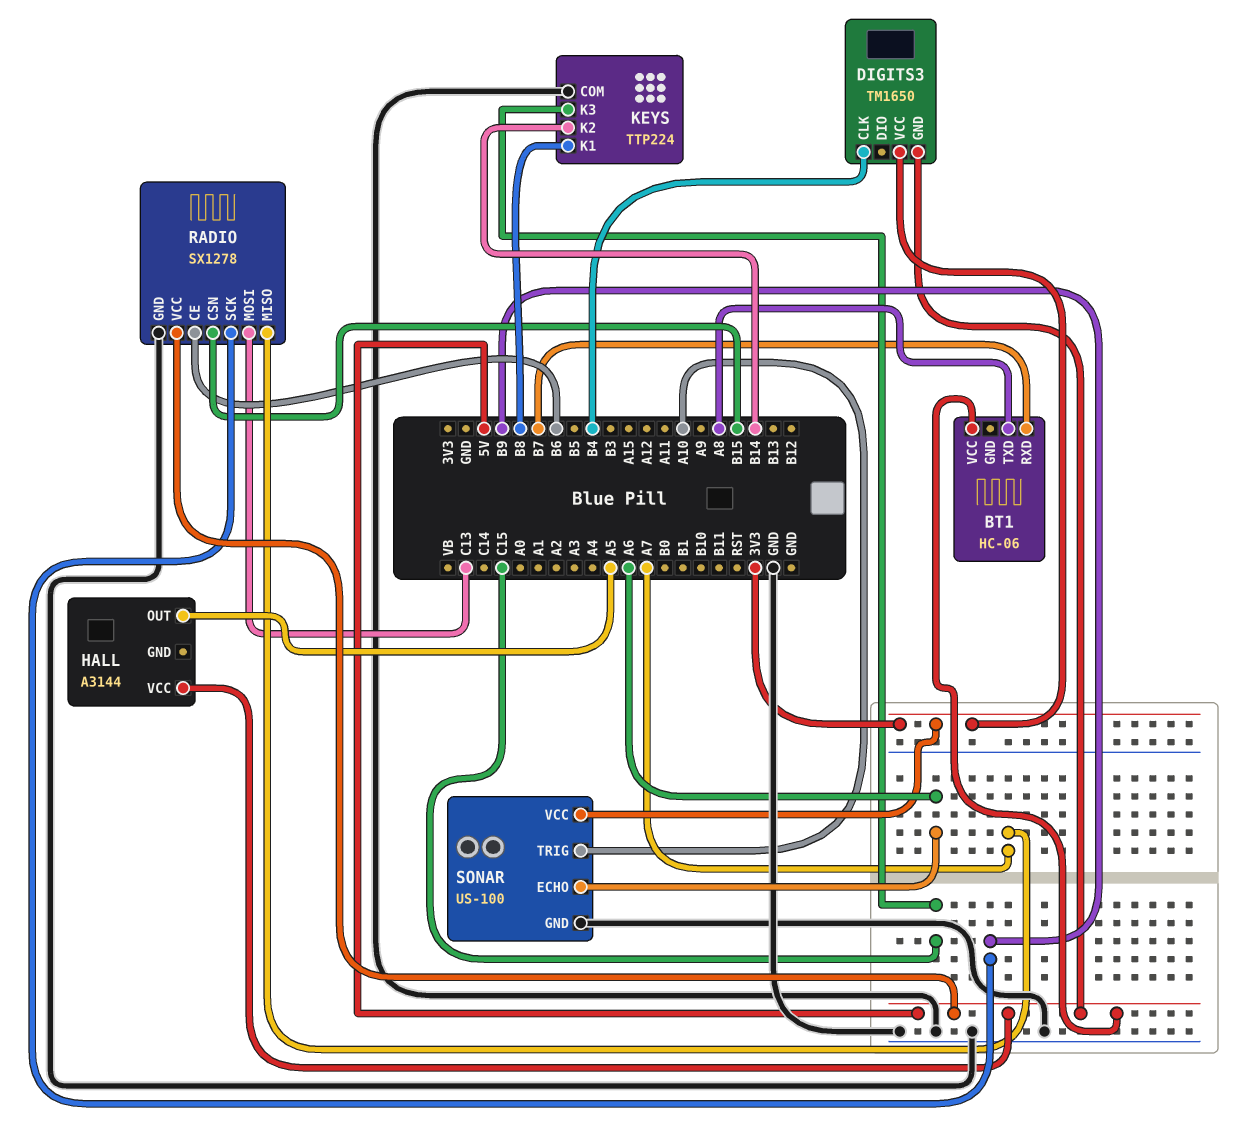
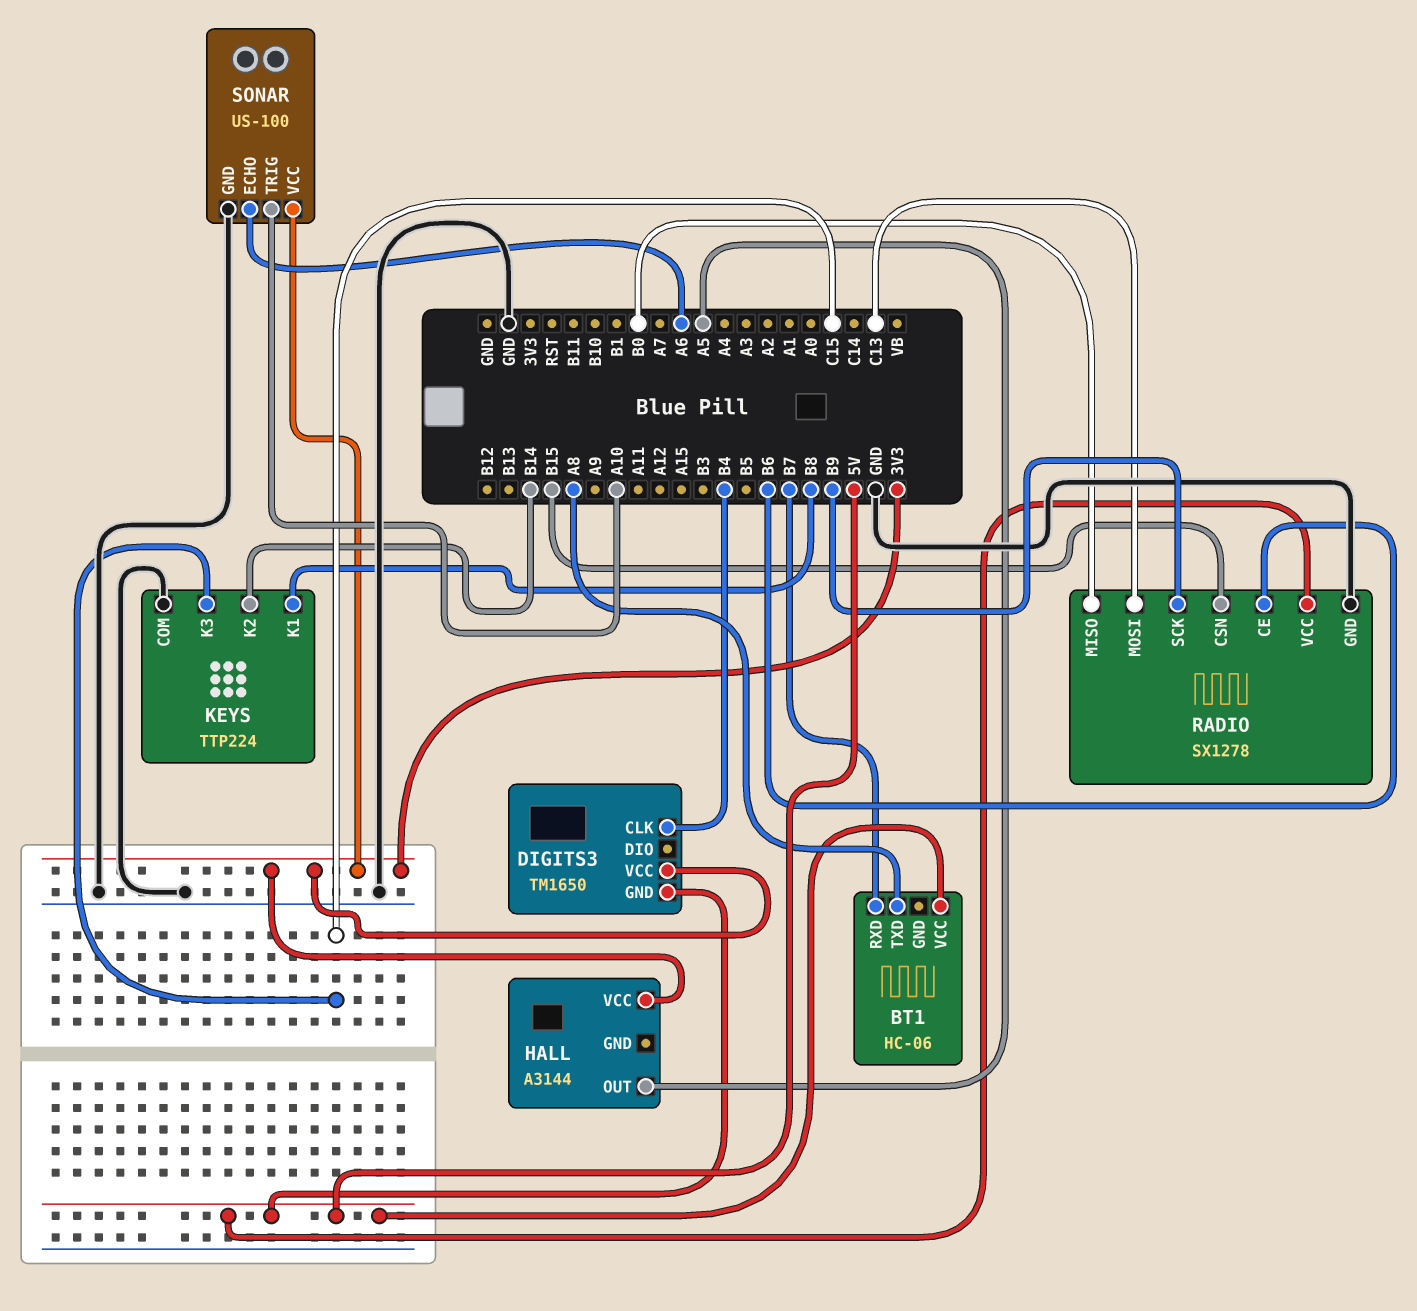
HALL pin VCC: 5V -> 3V3
RADIO pin MISO: A7 -> B0

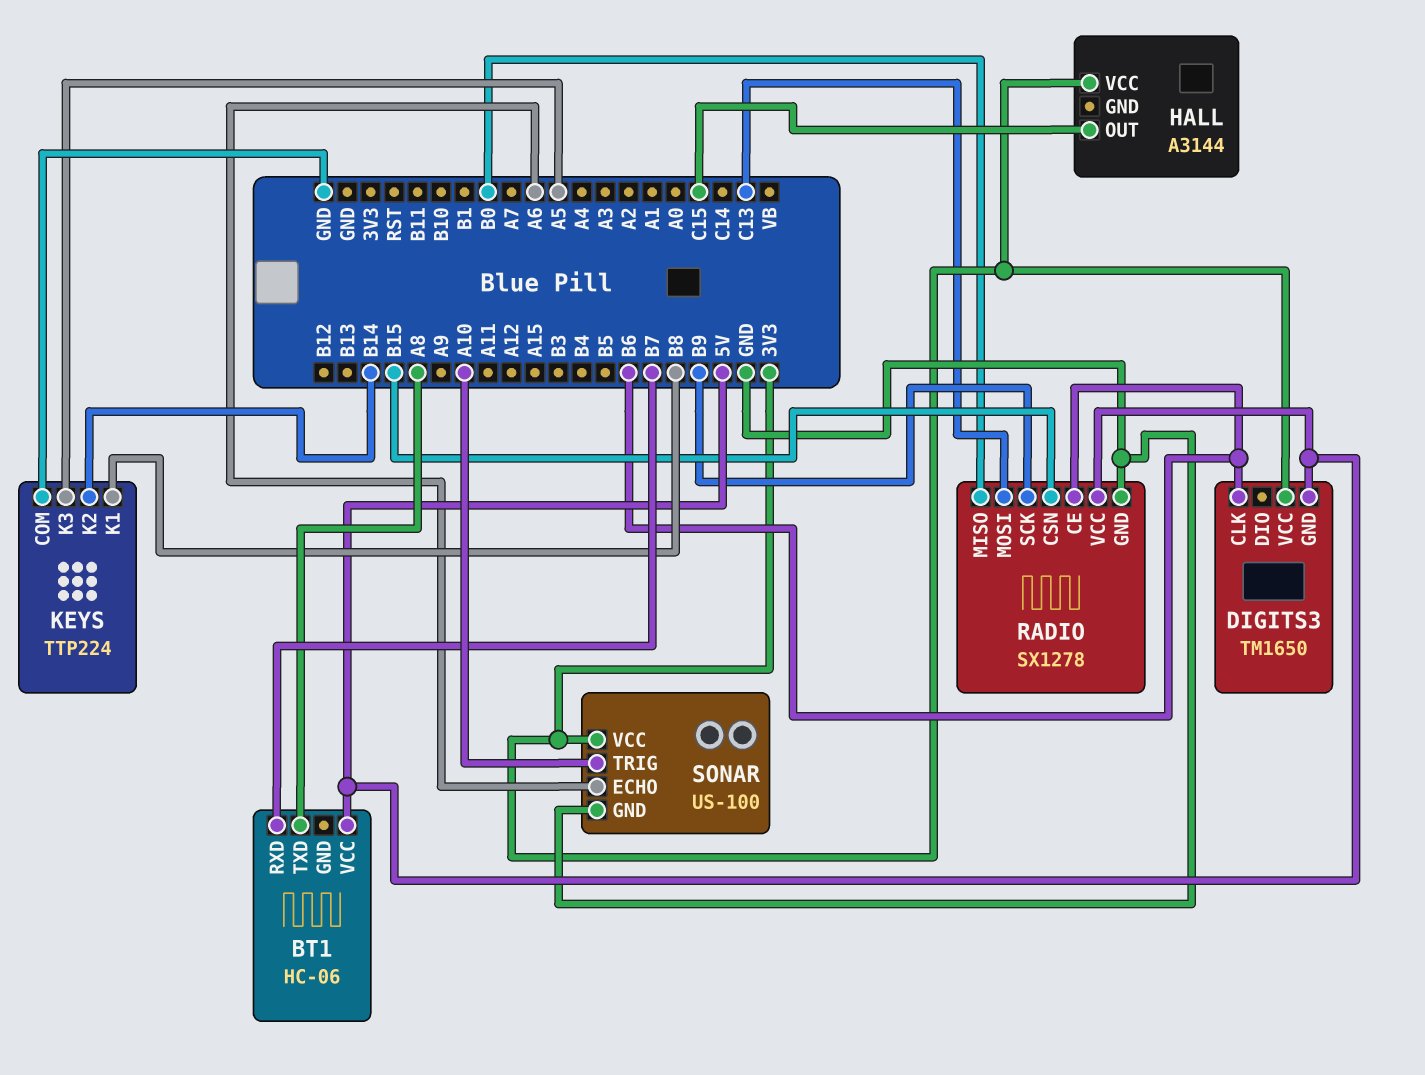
DIGITS3 pin CLK: B4 -> B6
HALL pin OUT: A5 -> C15
KEYS pin K3: C15 -> A5

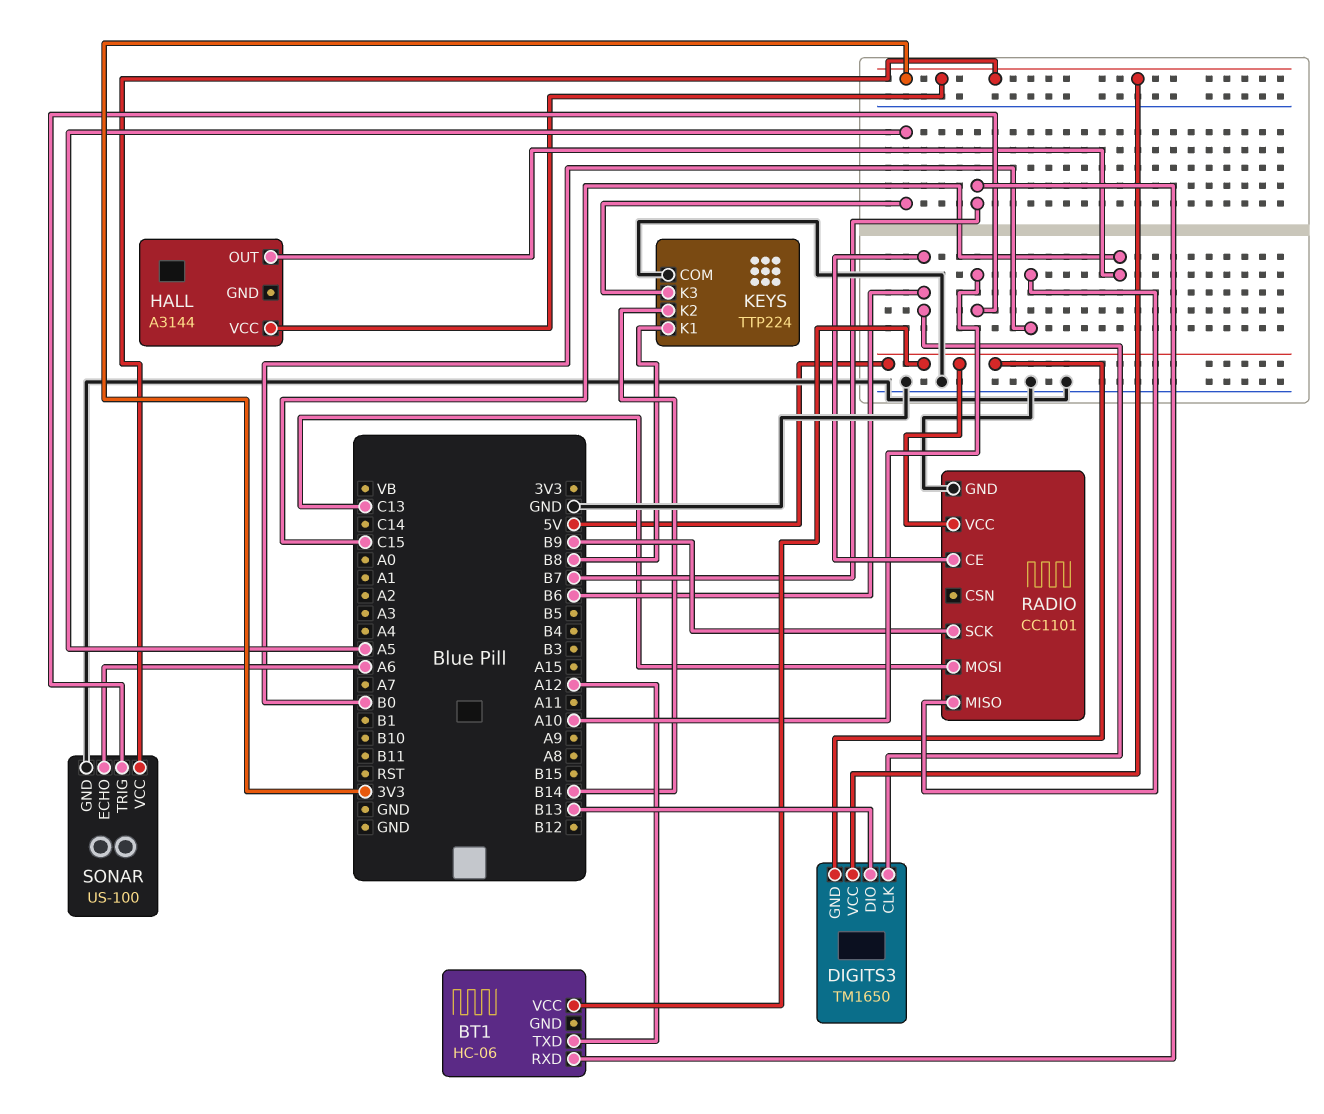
BT1 pin TXD: A8 -> A12
DIGITS3 pin DIO: none -> B13
RADIO: SX1278 -> CC1101
RADIO pin CSN: B15 -> none

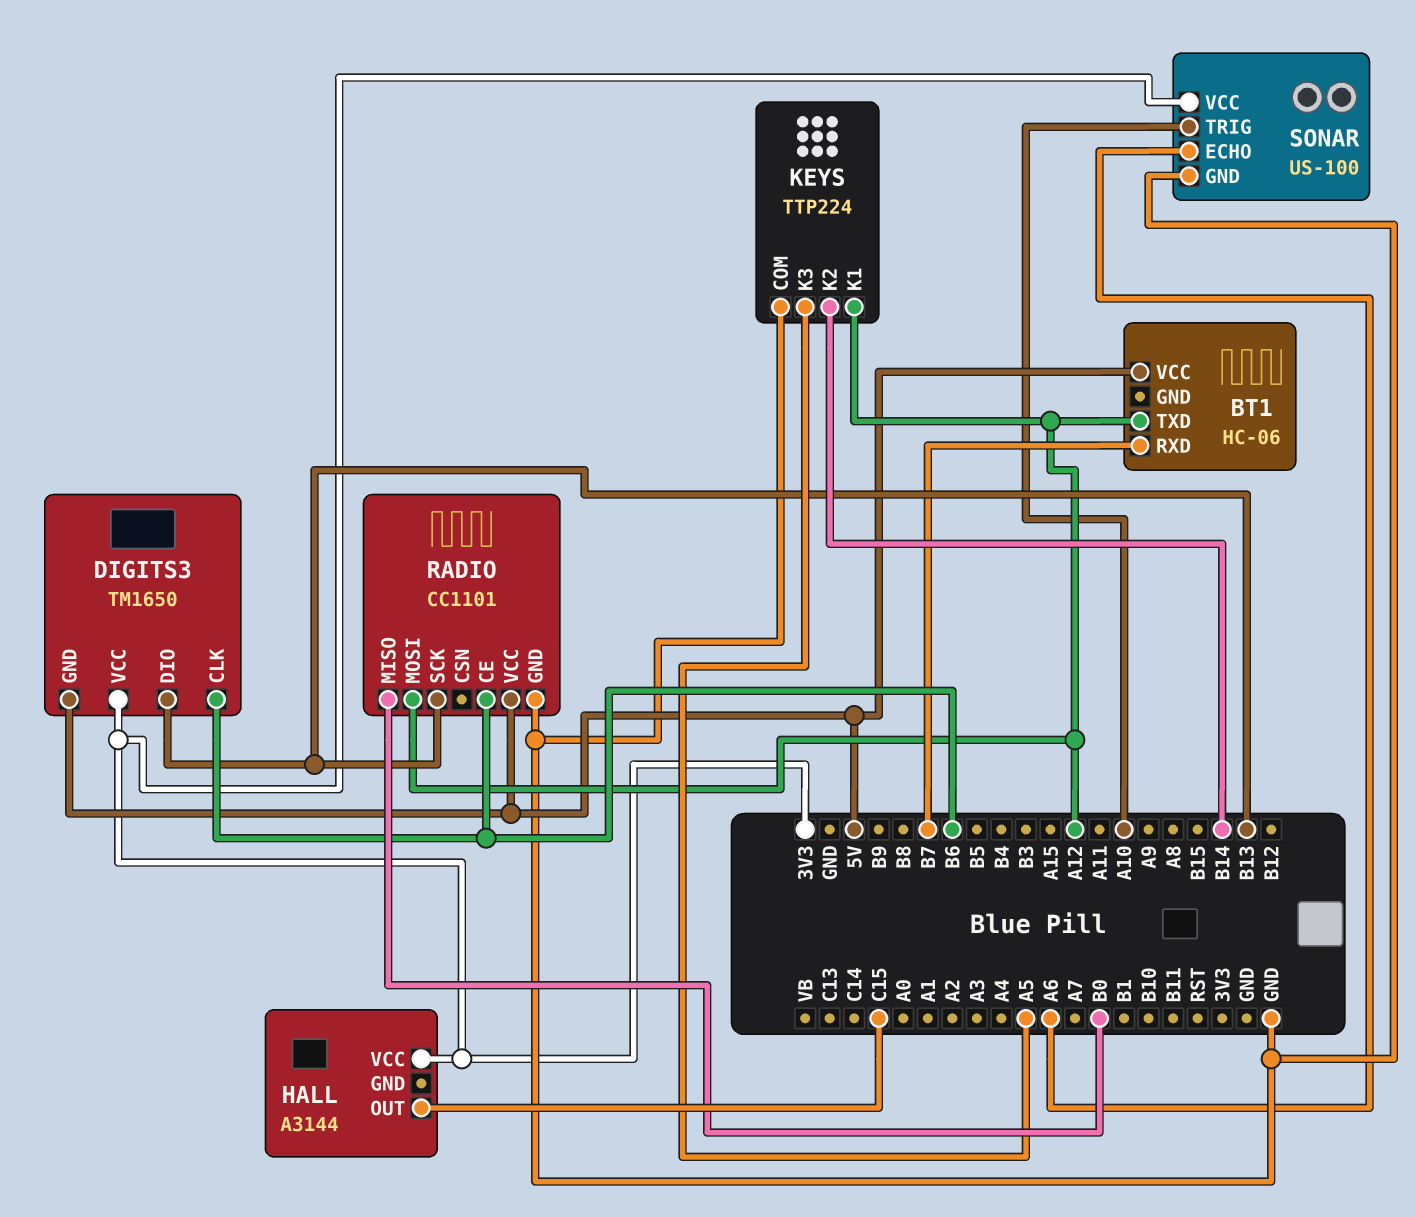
KEYS pin K1: B8 -> A12
RADIO pin MOSI: C13 -> A12
RADIO pin SCK: B9 -> B13

